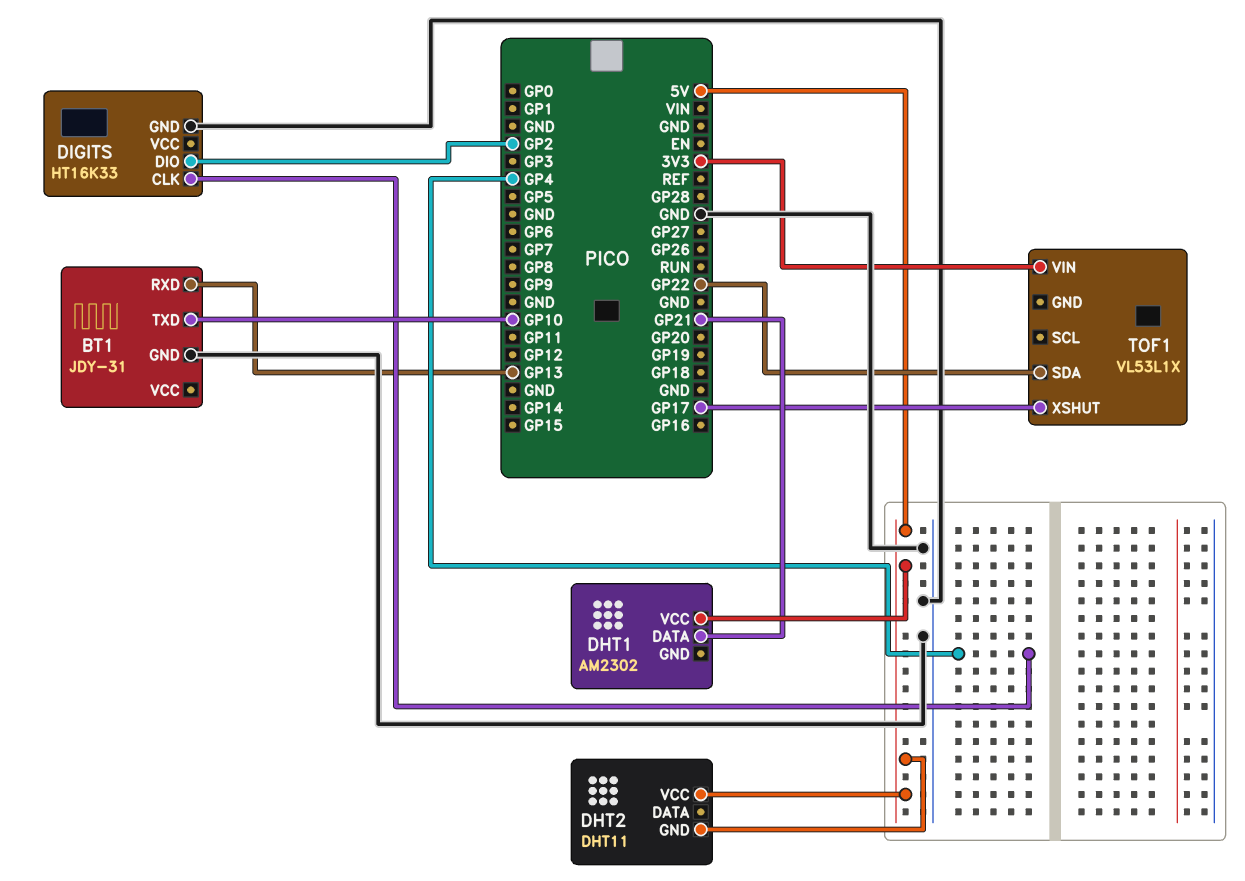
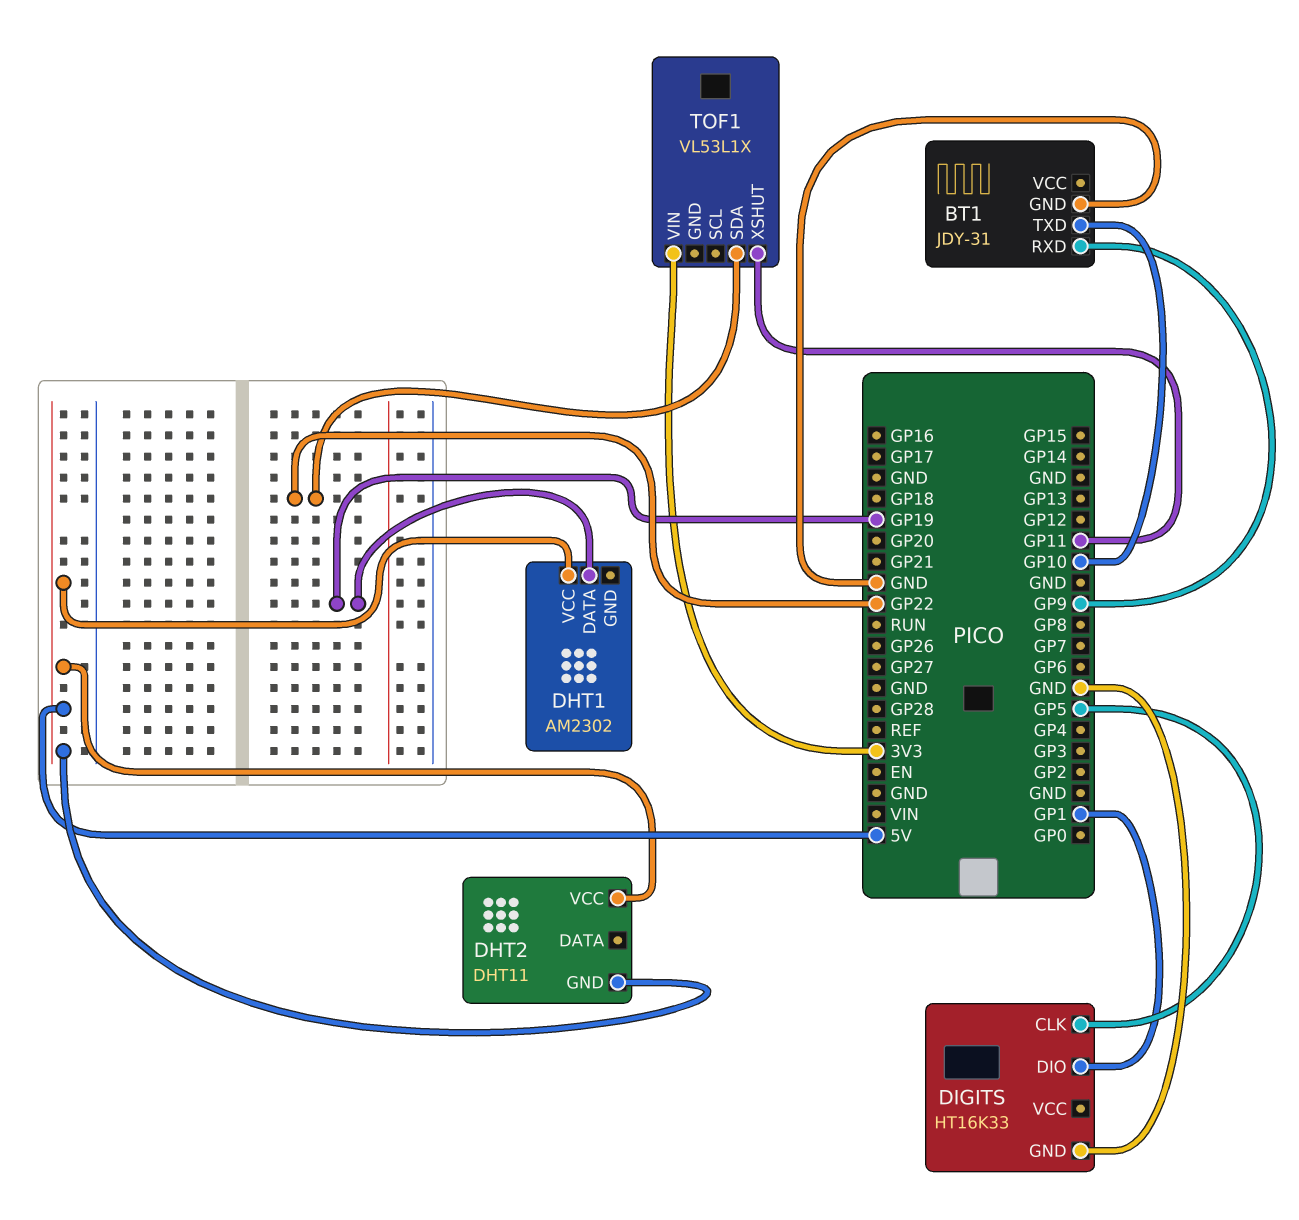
BT1 pin RXD: GP13 -> GP9
DHT1 pin DATA: GP21 -> GP19
DIGITS pin CLK: GP4 -> GP5
DIGITS pin DIO: GP2 -> GP1
TOF1 pin XSHUT: GP17 -> GP11

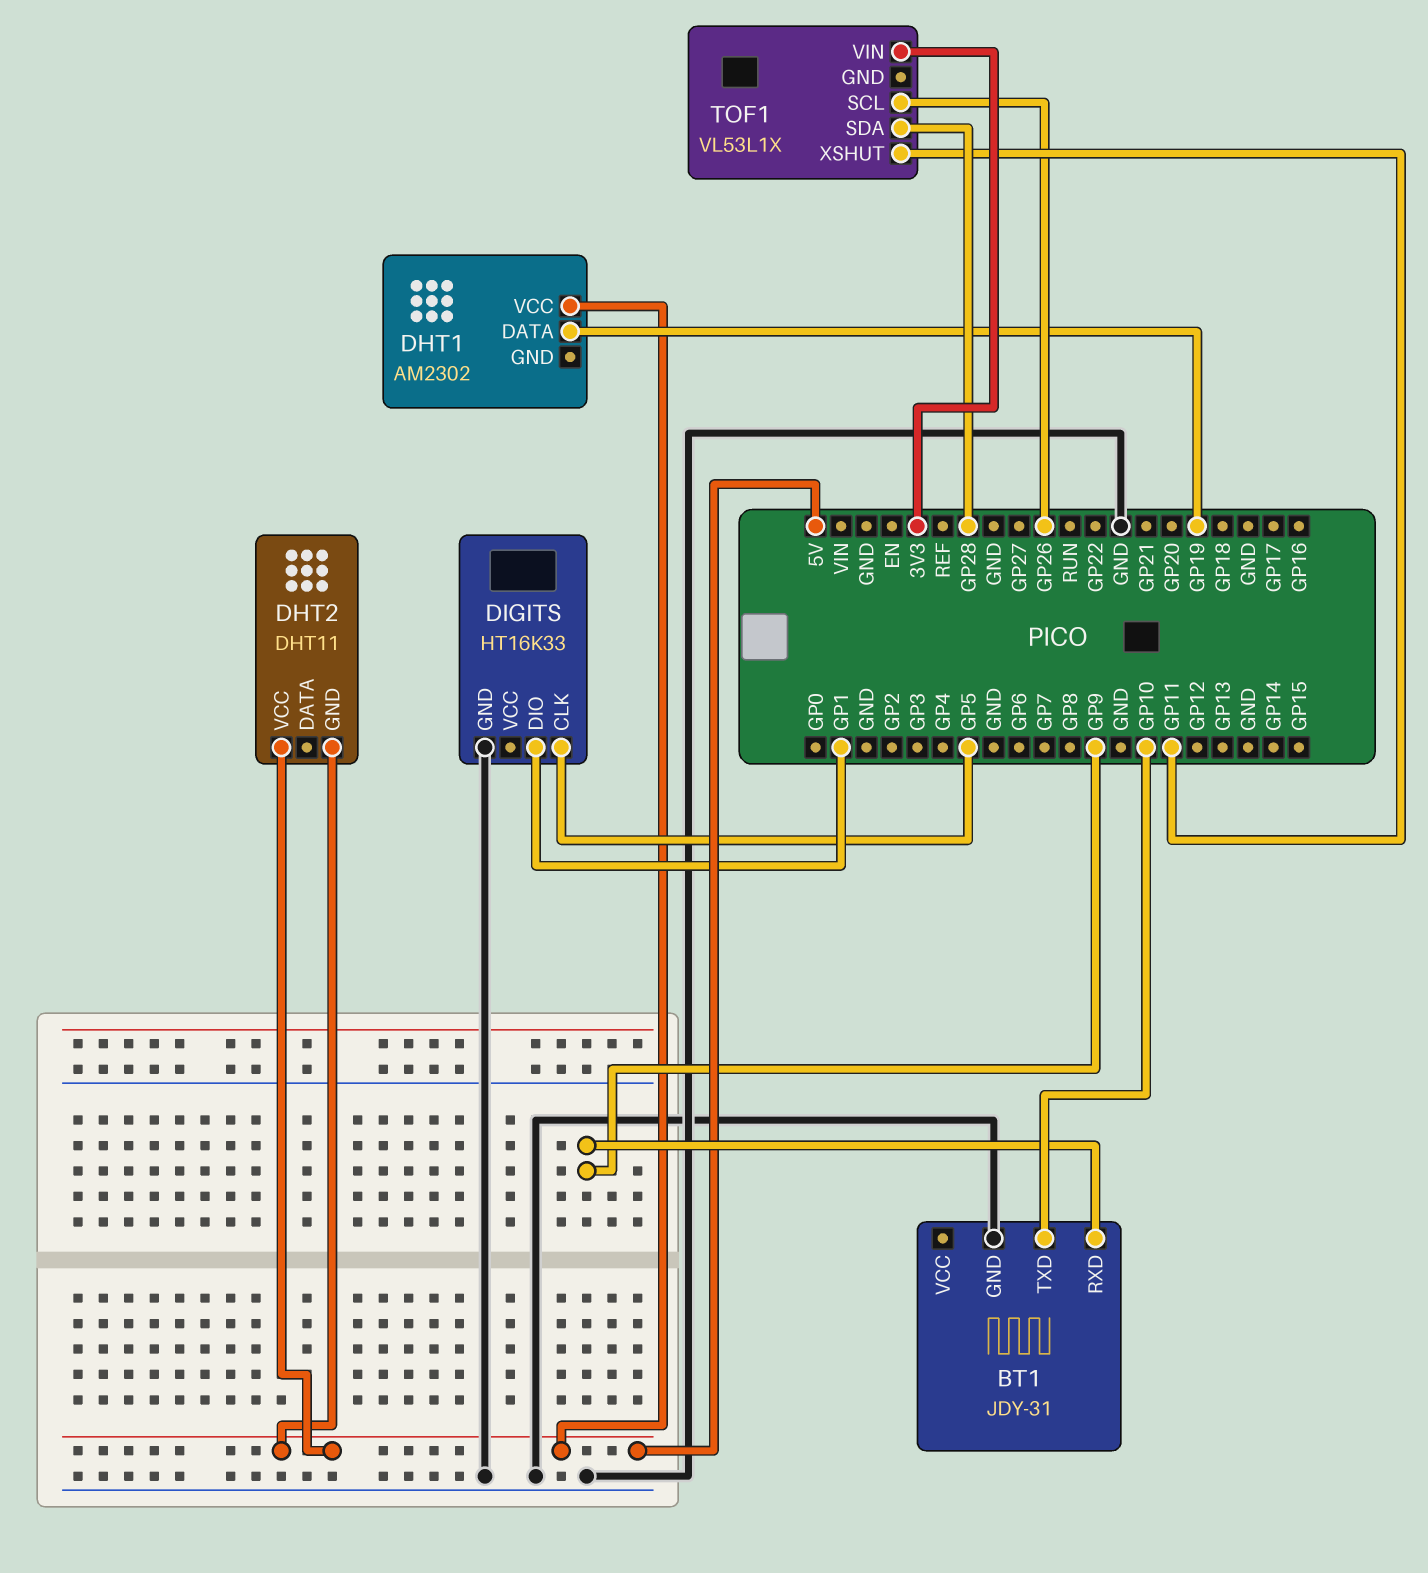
TOF1 pin SCL: none -> GP26
TOF1 pin SDA: GP22 -> GP28

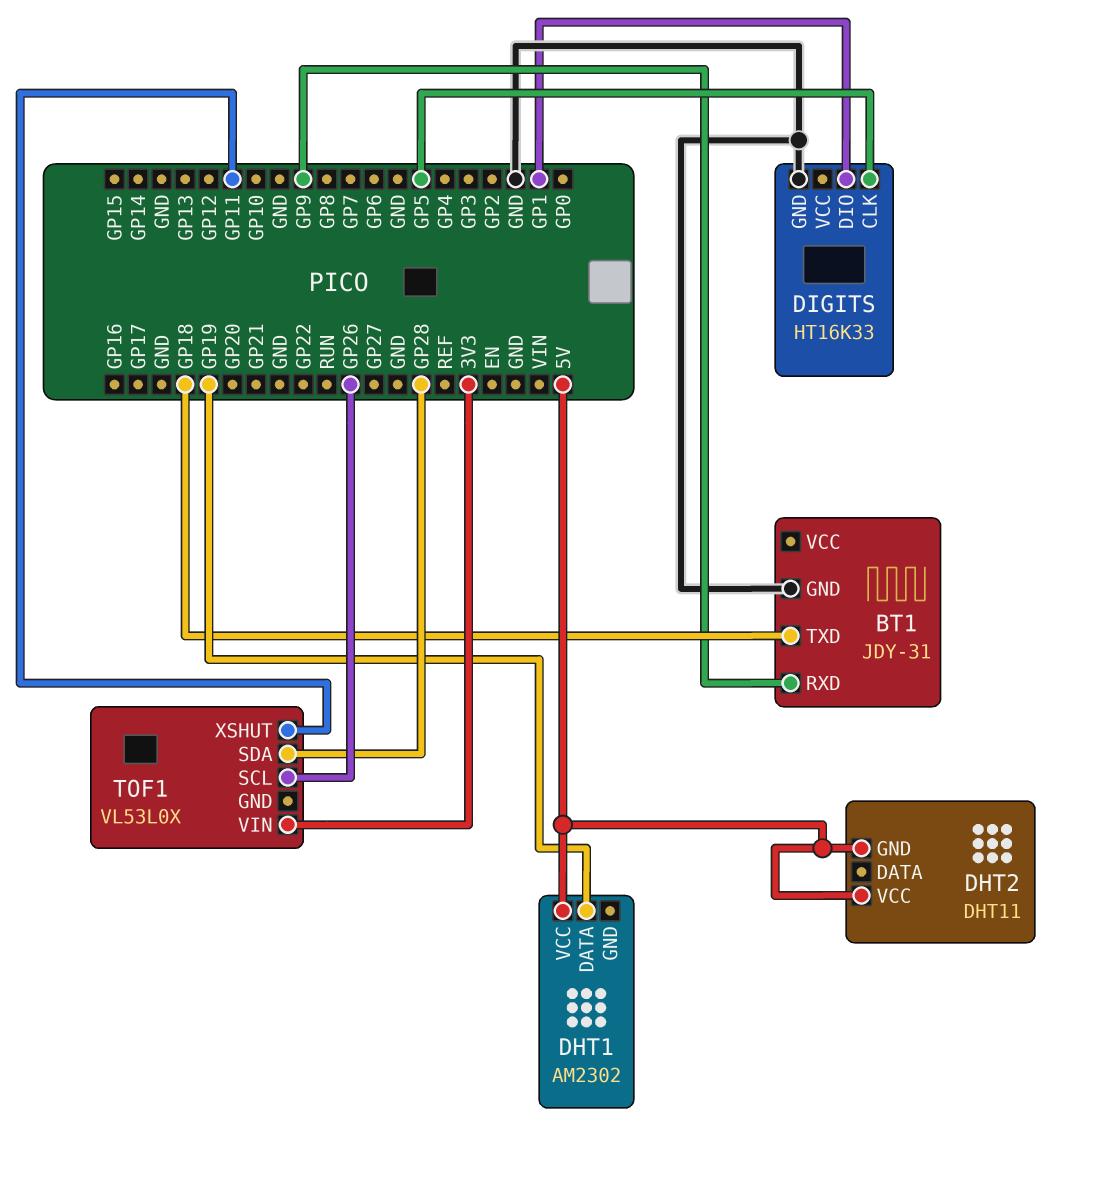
BT1 pin TXD: GP10 -> GP18
TOF1: VL53L1X -> VL53L0X

